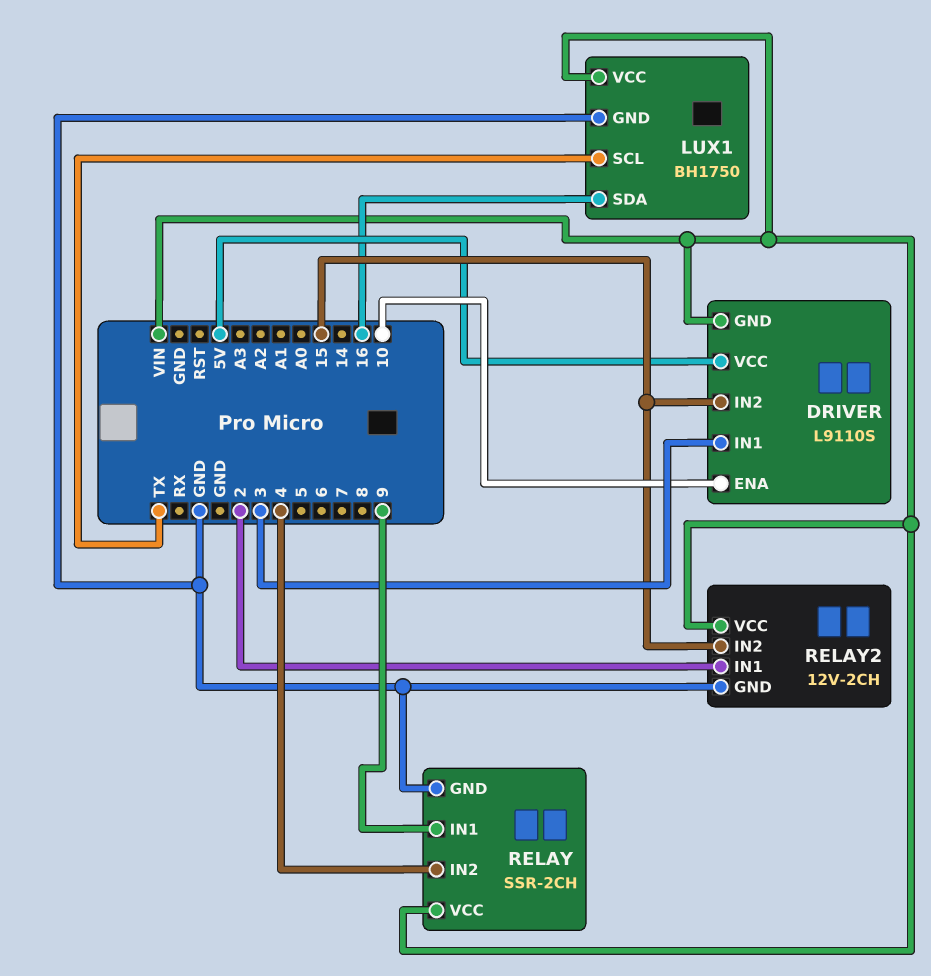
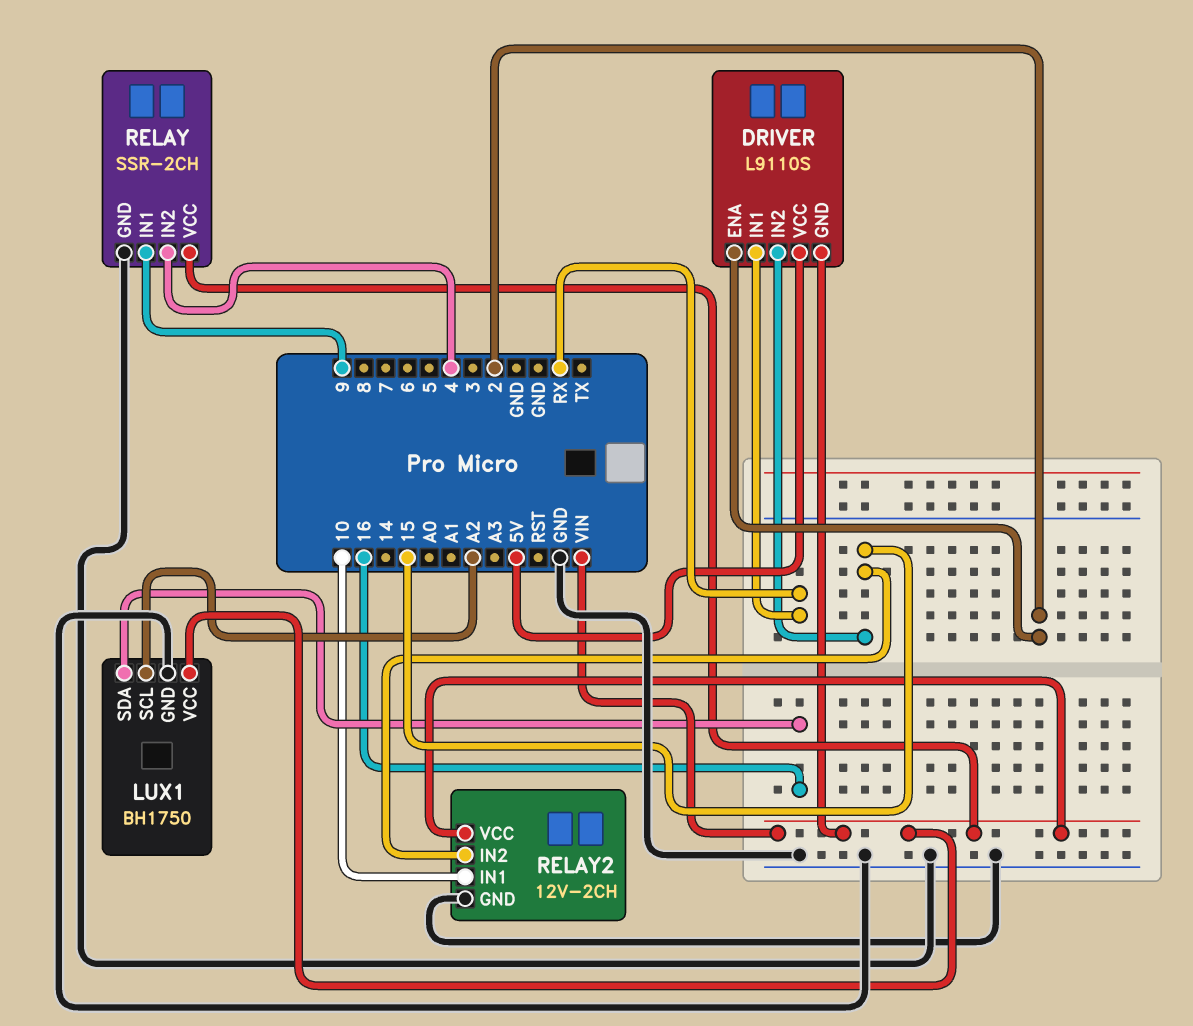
DRIVER pin ENA: 10 -> 2
DRIVER pin IN1: 3 -> RX
LUX1 pin SCL: TX -> A2
RELAY2 pin IN1: 2 -> 10

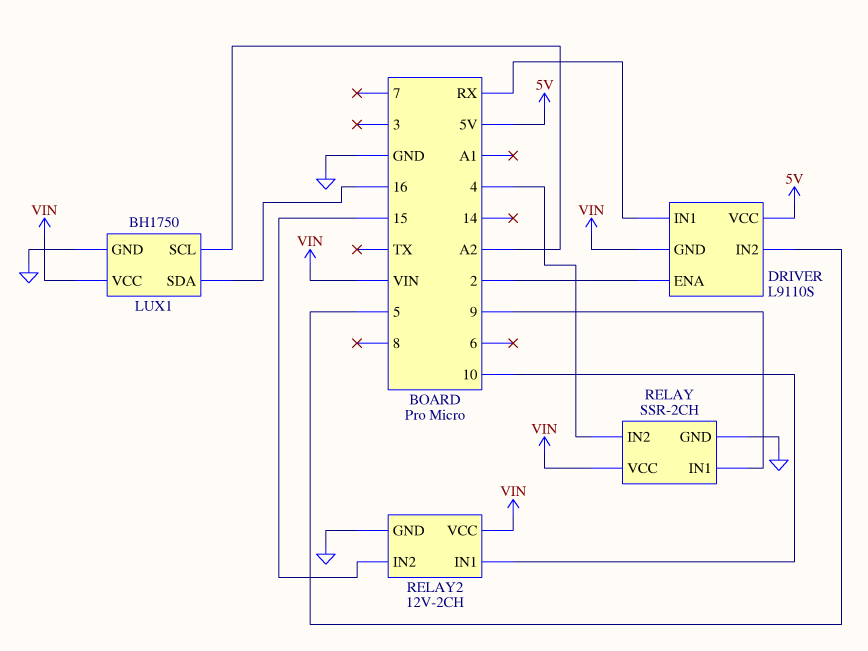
DRIVER pin IN2: 15 -> 5

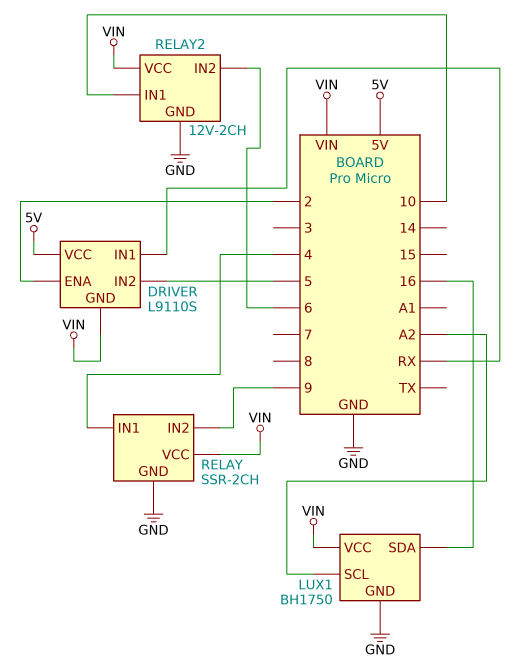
RELAY pin IN1: 9 -> 4
RELAY pin IN2: 4 -> 9
RELAY2 pin IN2: 15 -> 6

